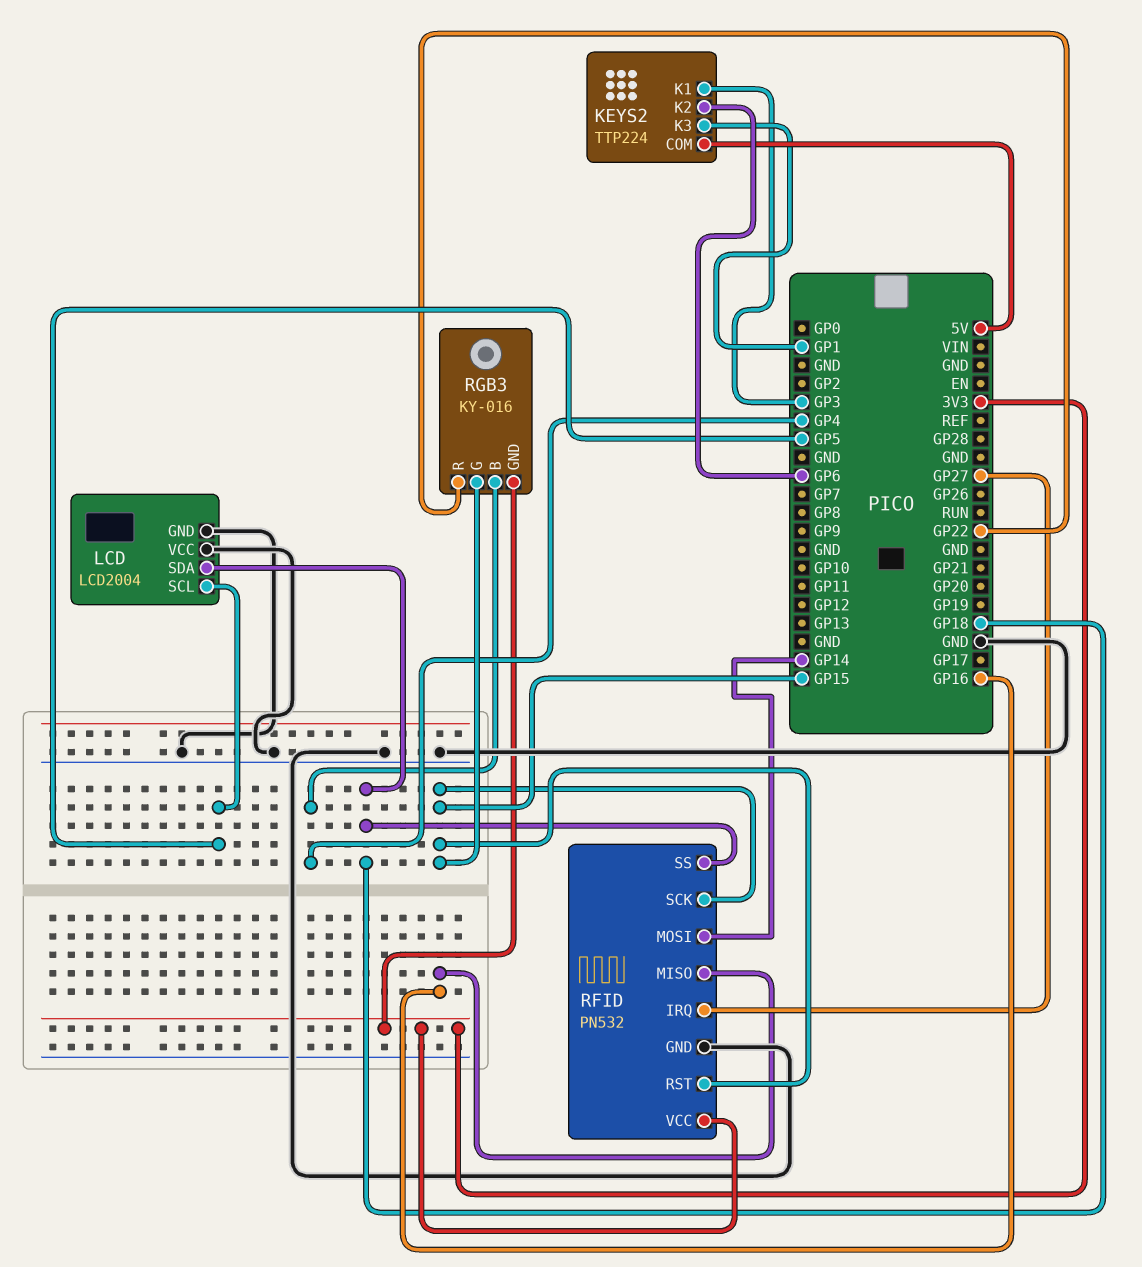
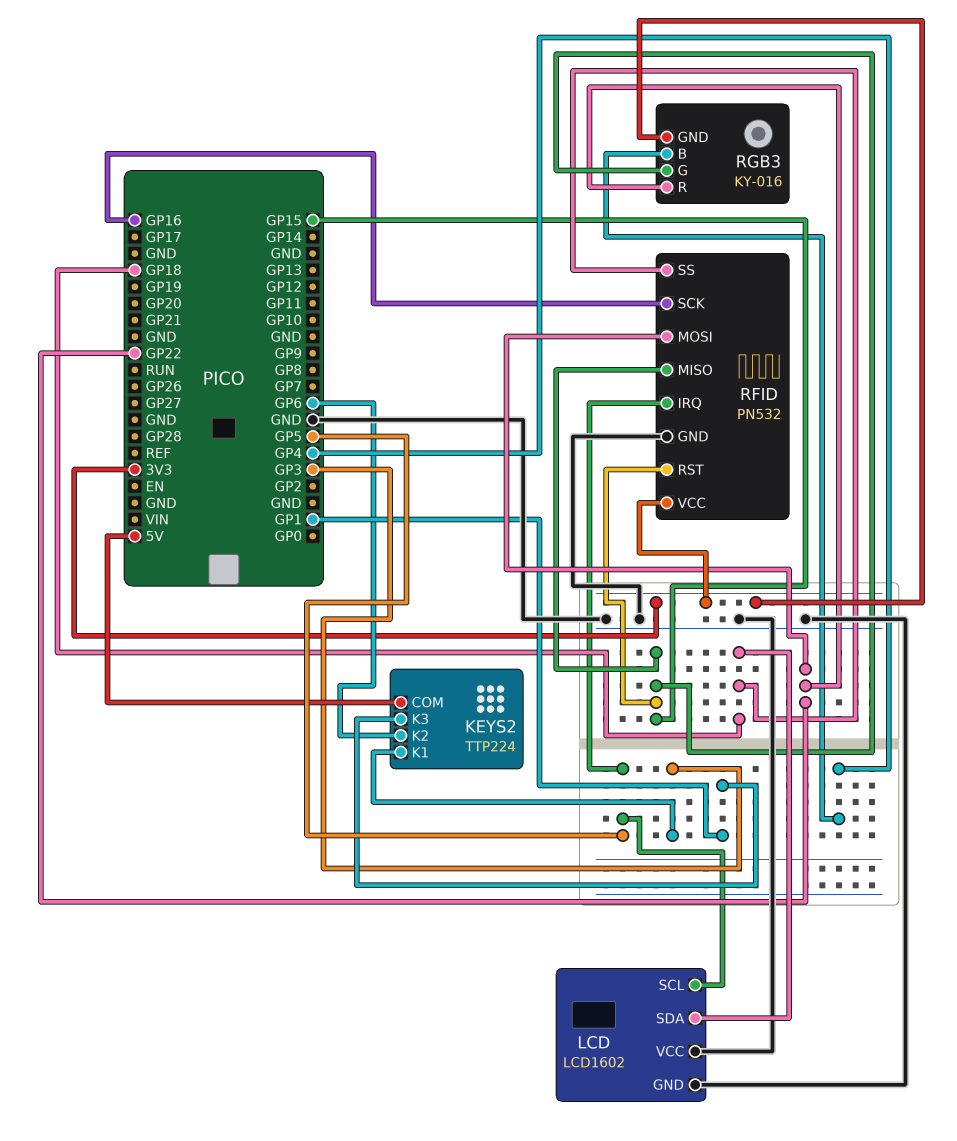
LCD: LCD2004 -> LCD1602
RFID pin IRQ: GP27 -> GP5
RFID pin MISO: GP16 -> GP15
RFID pin MOSI: GP14 -> GP22
RFID pin SCK: GP15 -> GP16

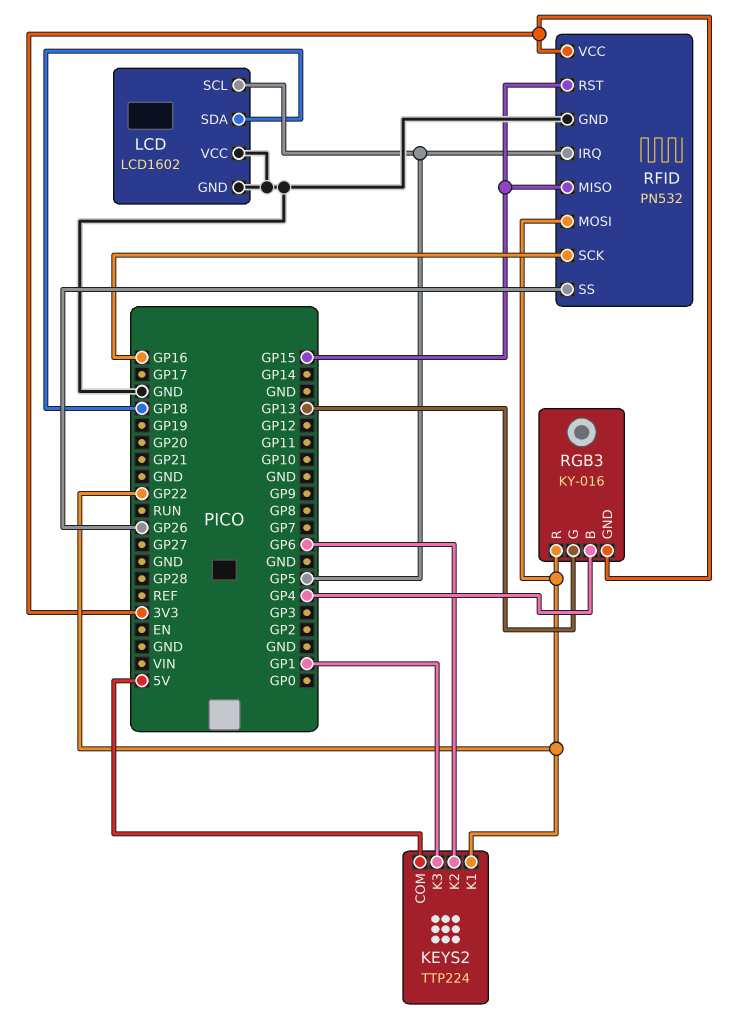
KEYS2 pin K1: GP3 -> GP22
RFID pin SS: GP18 -> GP26
RGB3 pin G: GP15 -> GP13

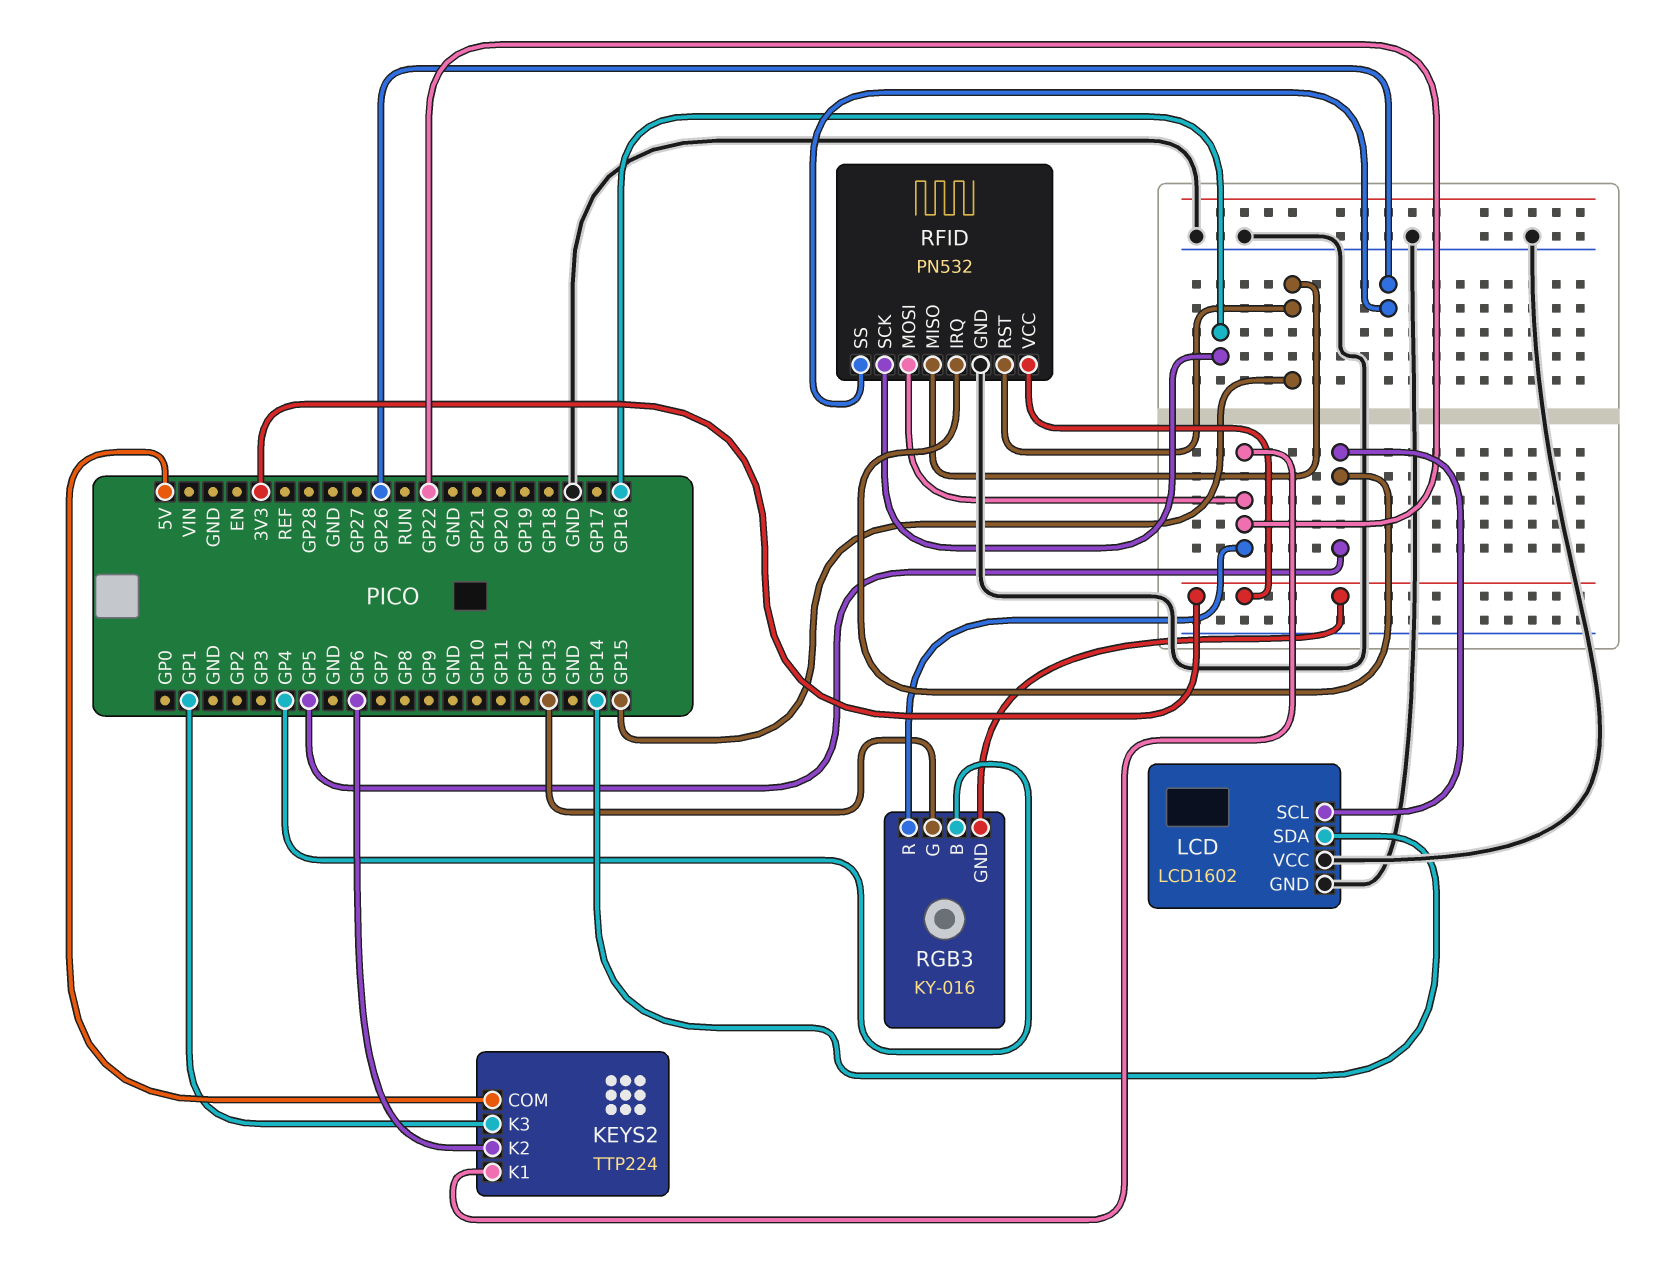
LCD pin SDA: GP18 -> GP14

